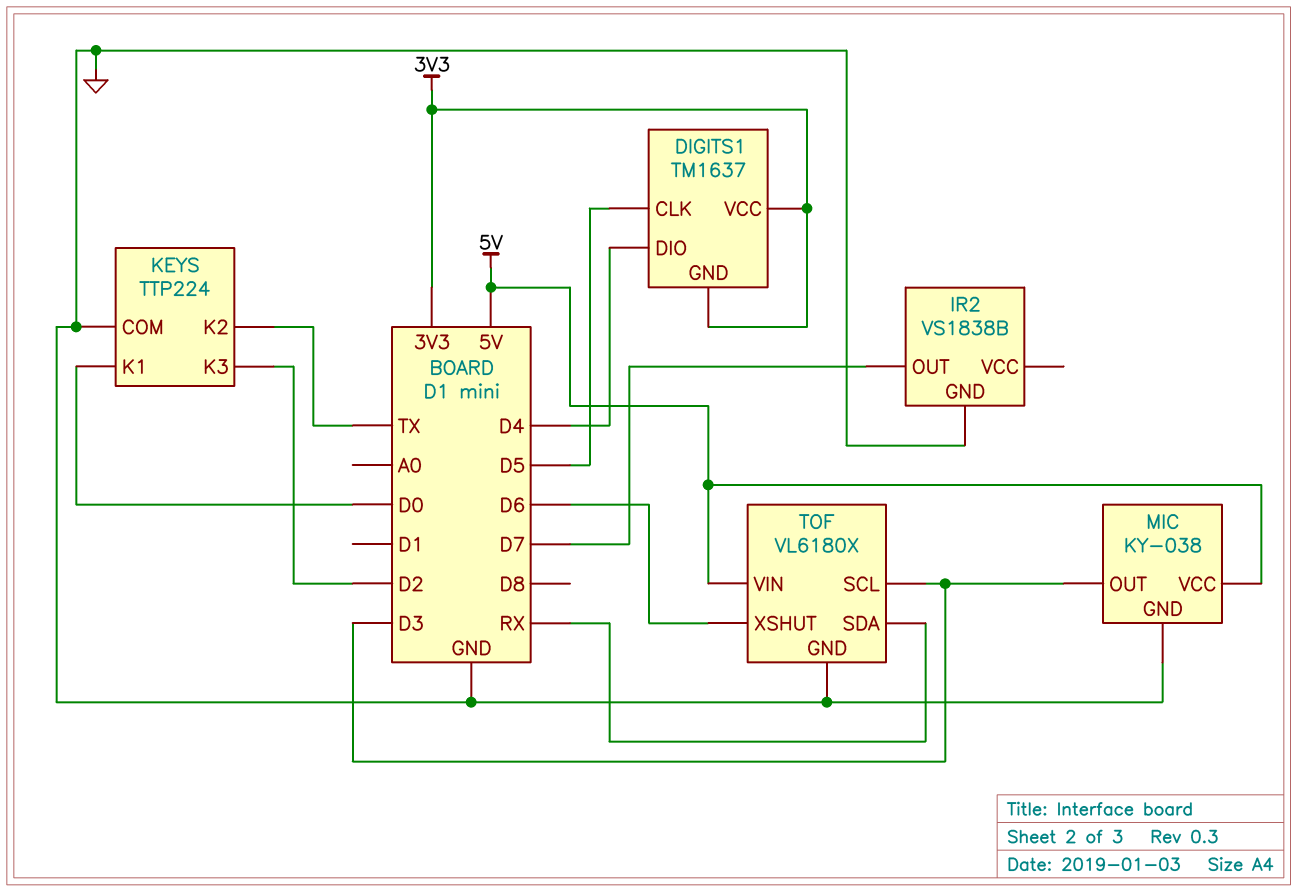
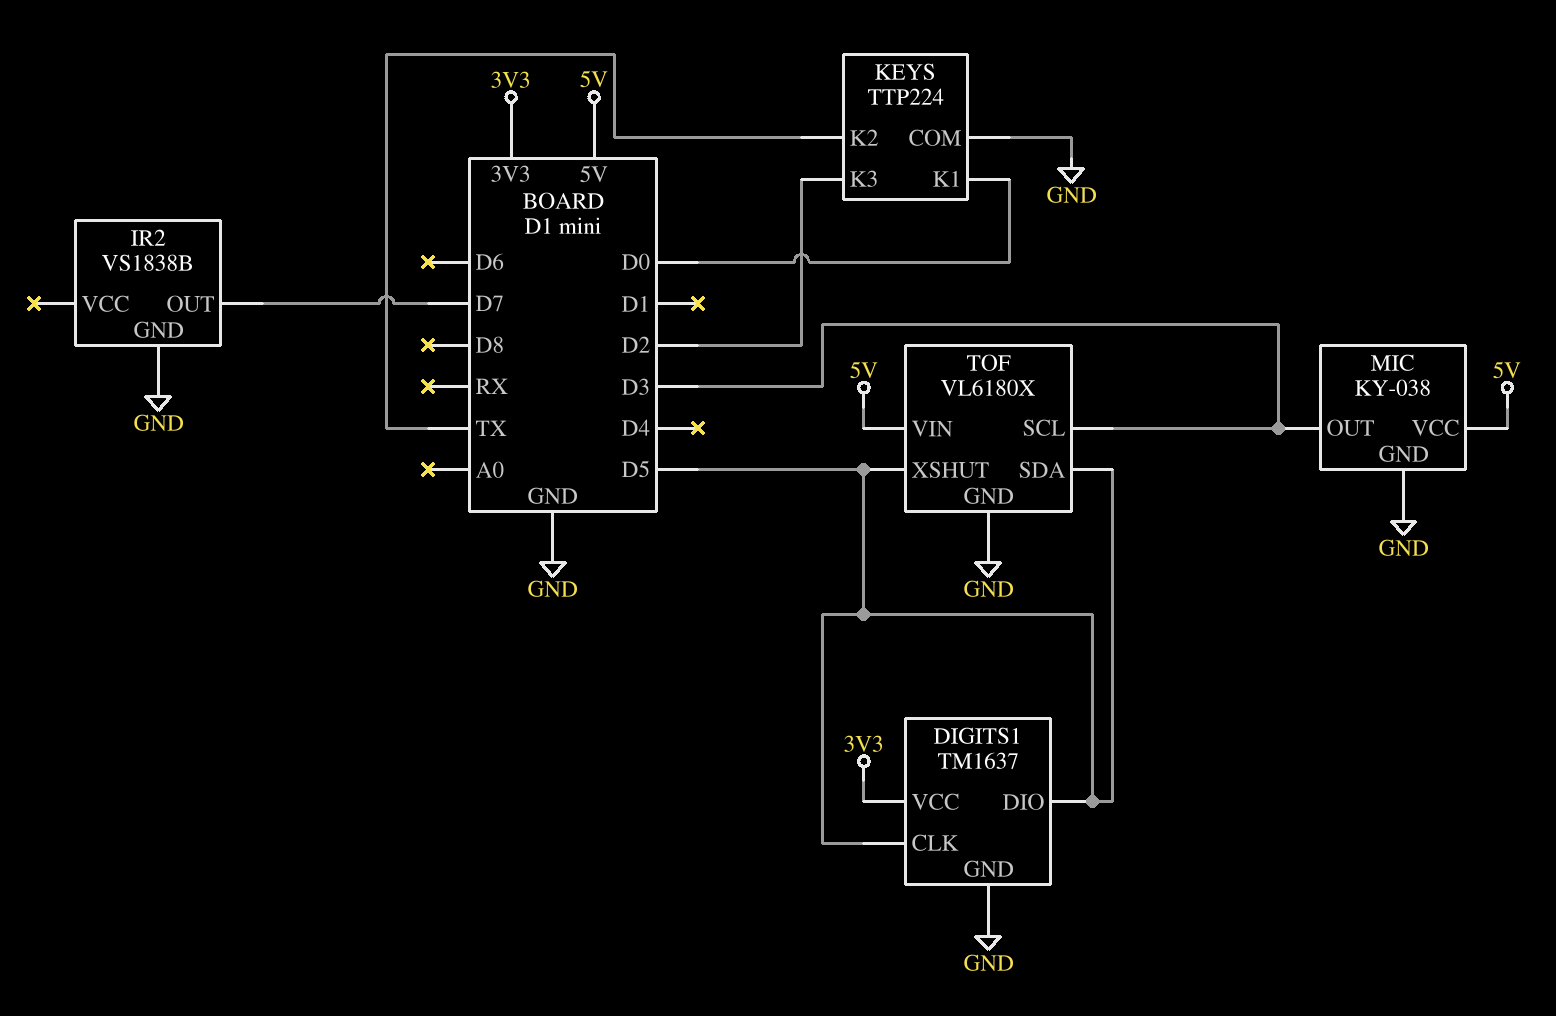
DIGITS1 pin DIO: D4 -> D5
DIGITS1 pin GND: 3V3 -> GND
TOF pin SDA: RX -> D5
TOF pin XSHUT: D6 -> D5

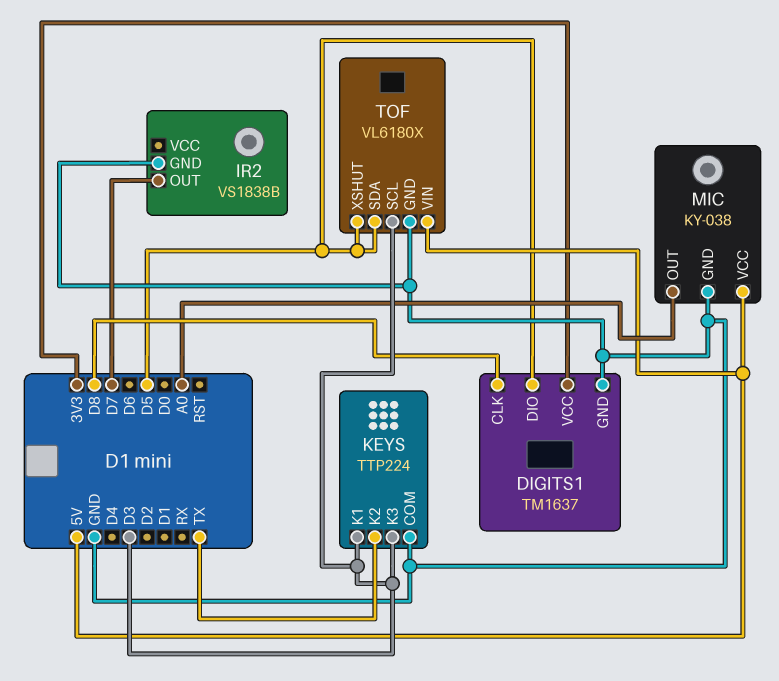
DIGITS1 pin CLK: D5 -> D8
KEYS pin K1: D0 -> D3
KEYS pin K3: D2 -> D3
MIC pin OUT: D3 -> A0

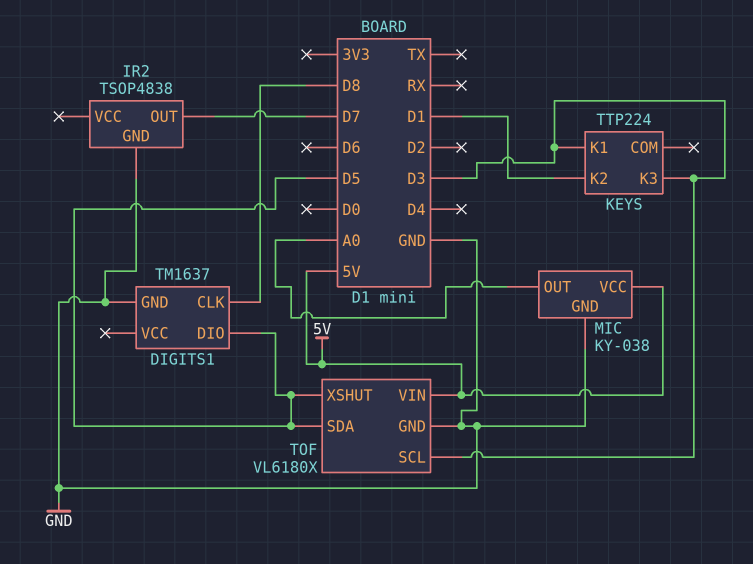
DIGITS1 pin VCC: 3V3 -> none
IR2: VS1838B -> TSOP4838
KEYS pin COM: GND -> none
KEYS pin K2: TX -> D1

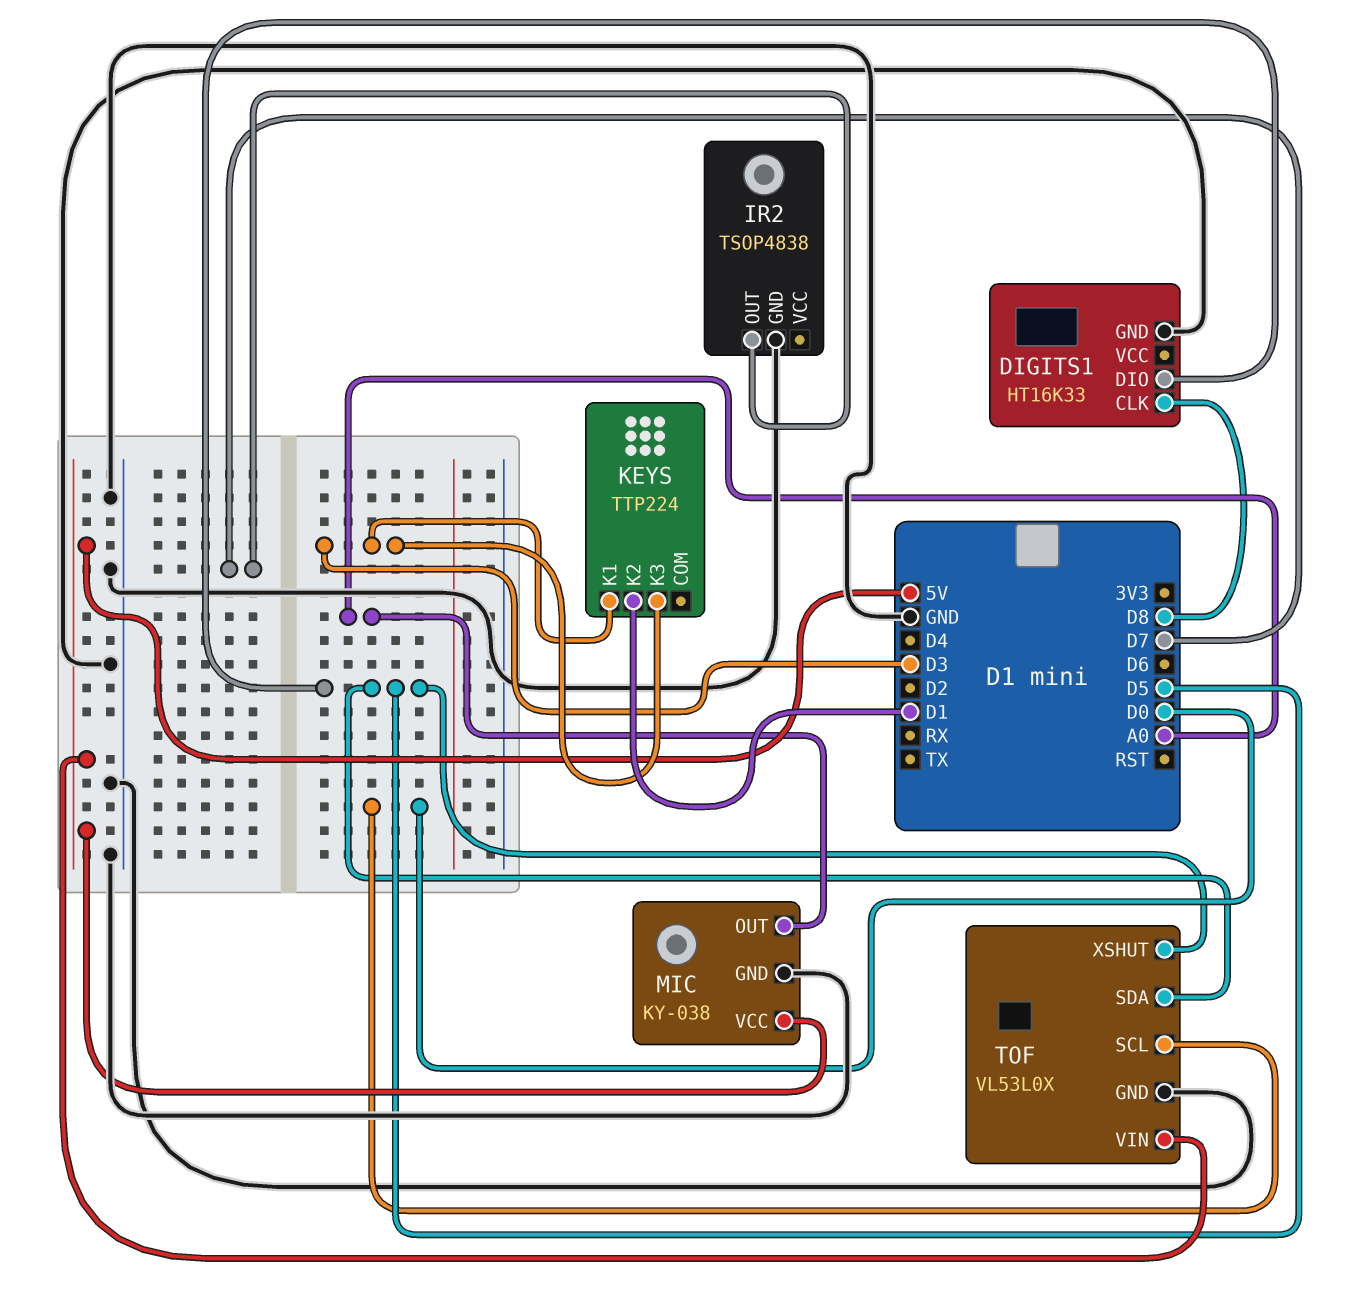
DIGITS1: TM1637 -> HT16K33
TOF: VL6180X -> VL53L0X
TOF pin SCL: D3 -> D0

